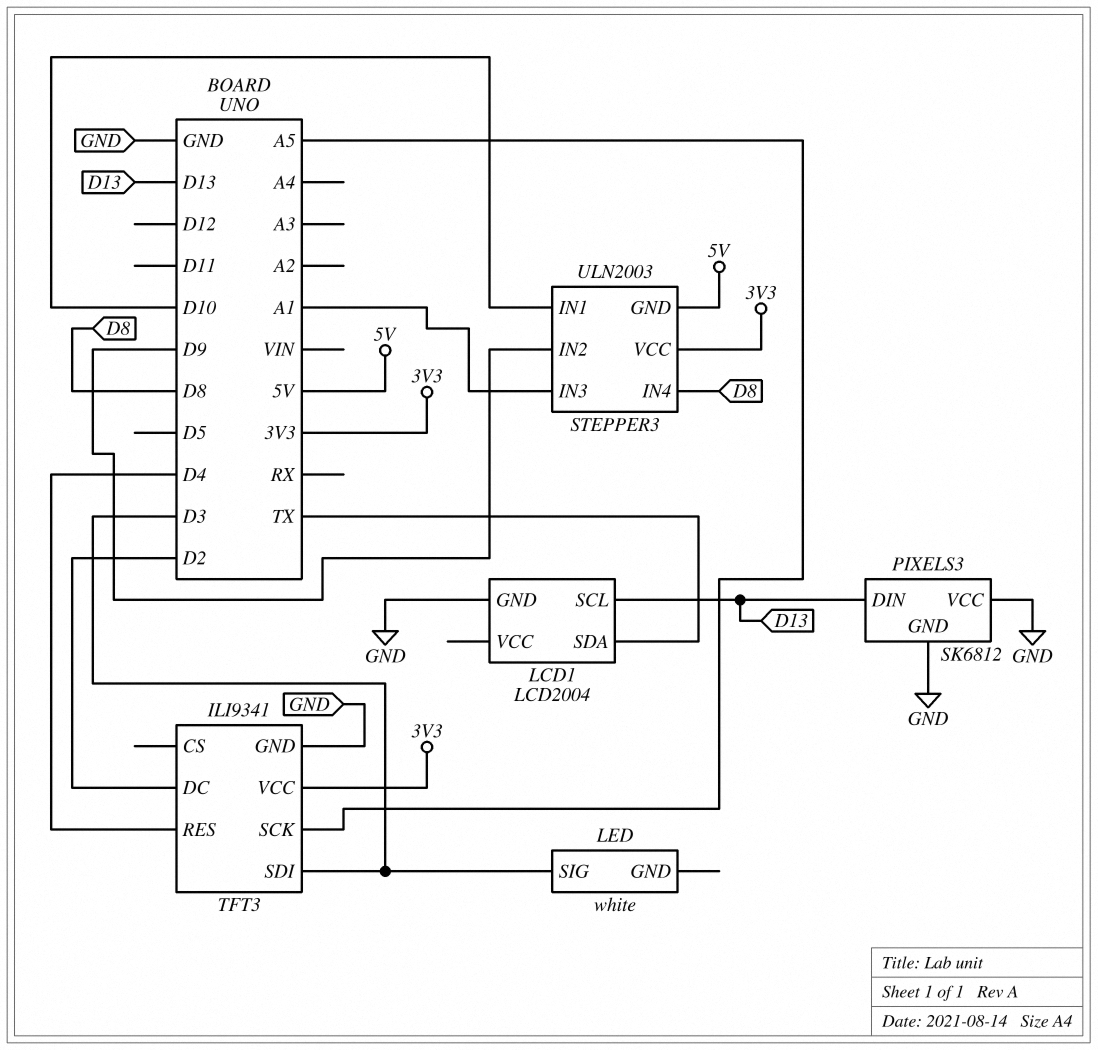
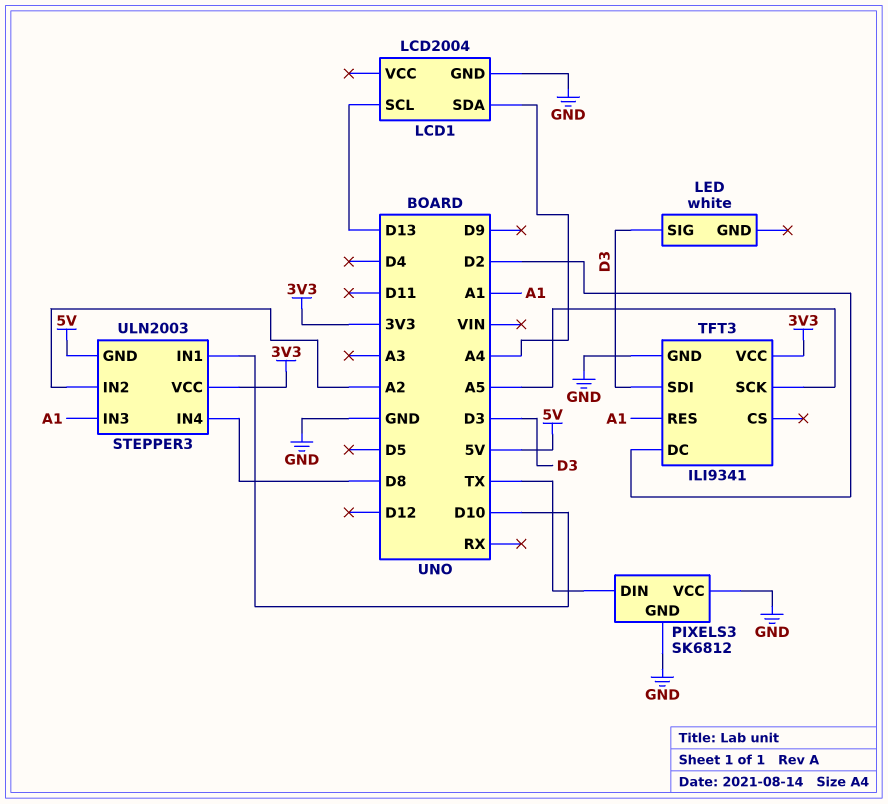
LCD1 pin SDA: TX -> A4
PIXELS3 pin DIN: D13 -> TX
STEPPER3 pin IN2: D9 -> A2
TFT3 pin RES: D4 -> A1

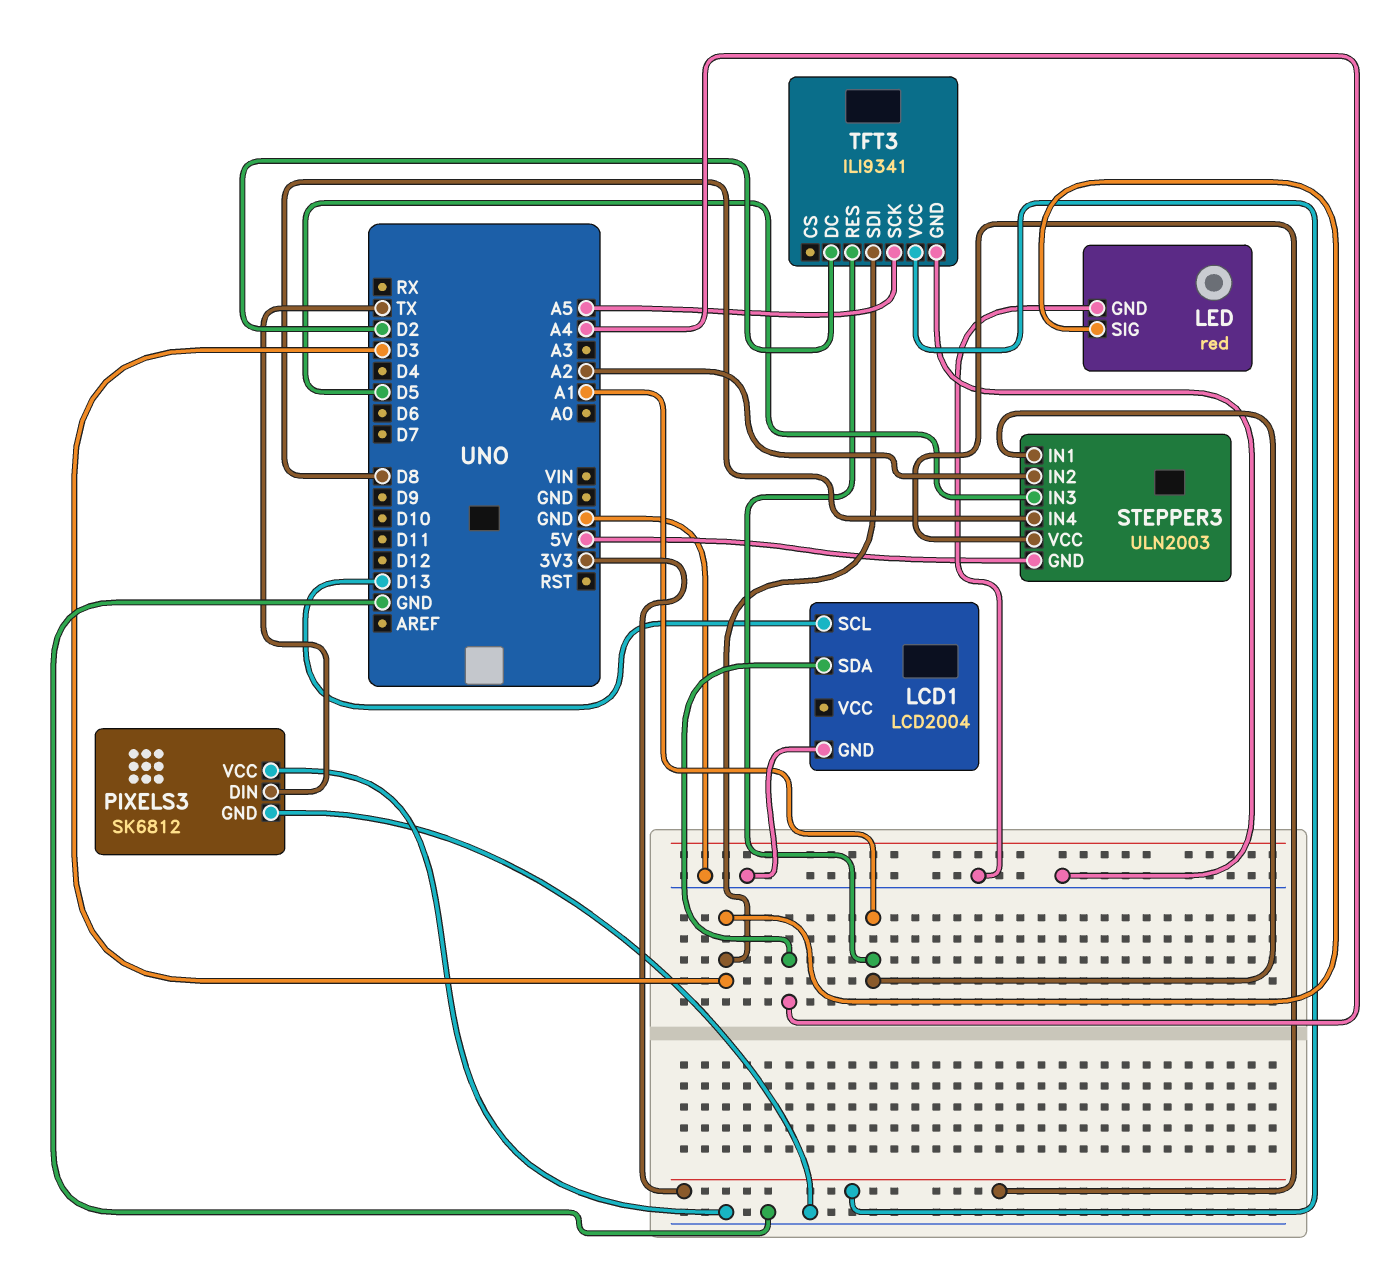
LED: white -> red
LED pin GND: none -> GND
STEPPER3 pin IN1: D10 -> A1
STEPPER3 pin IN3: A1 -> D5

